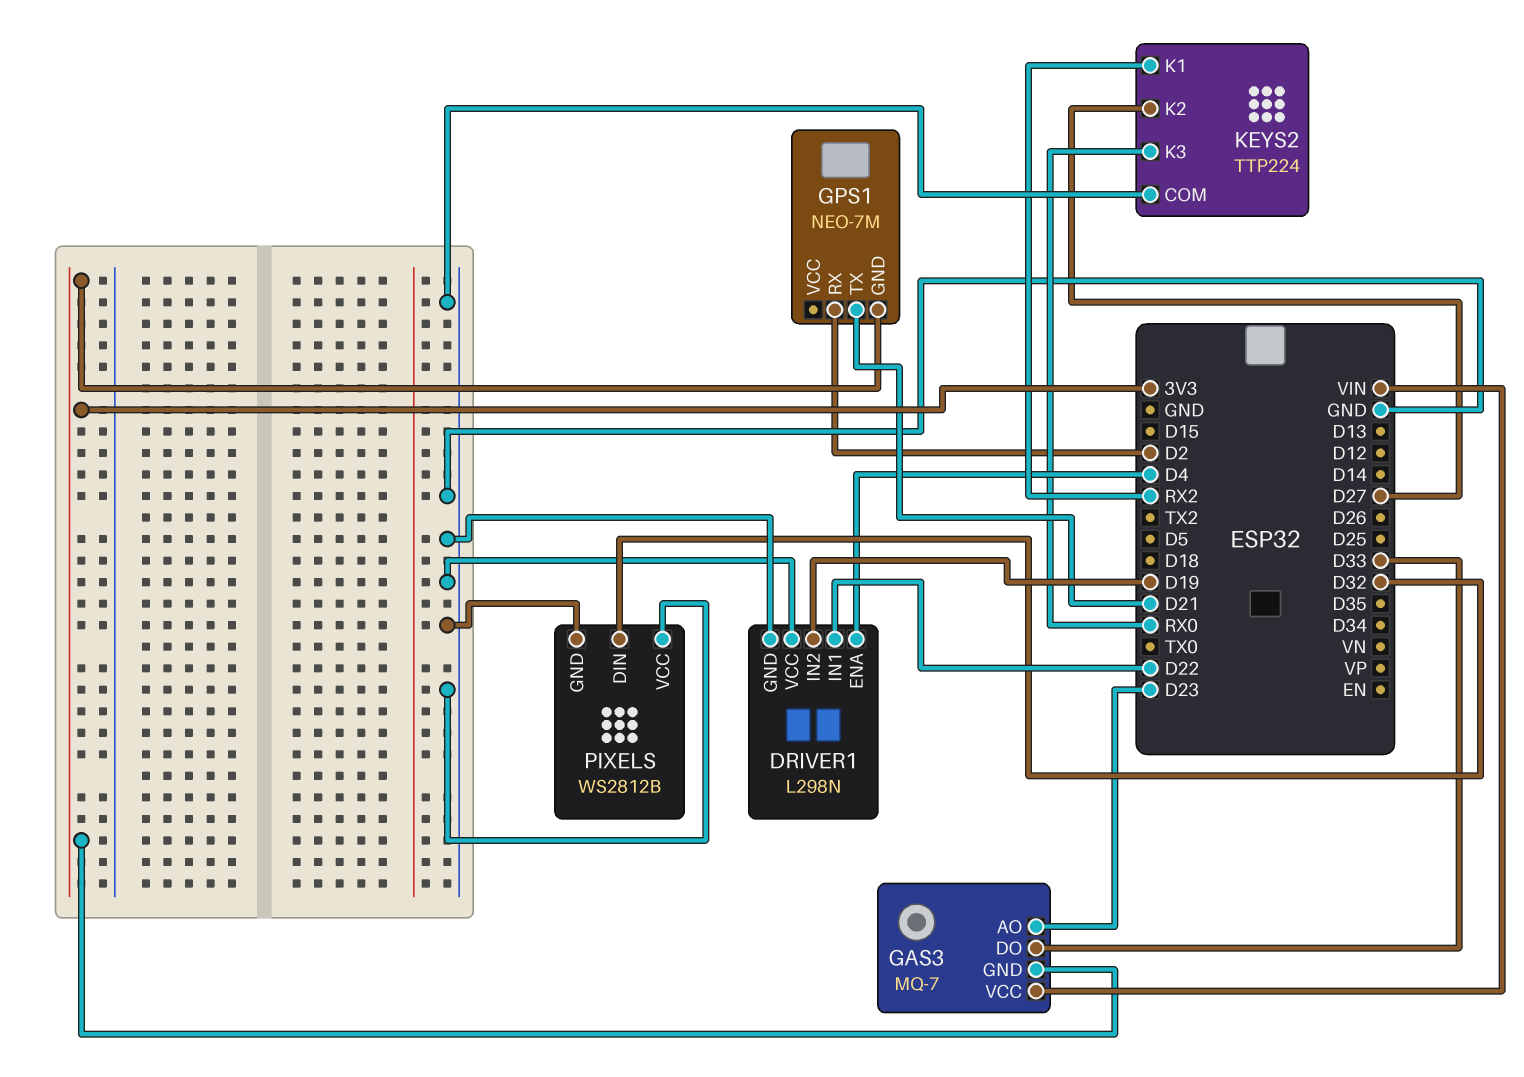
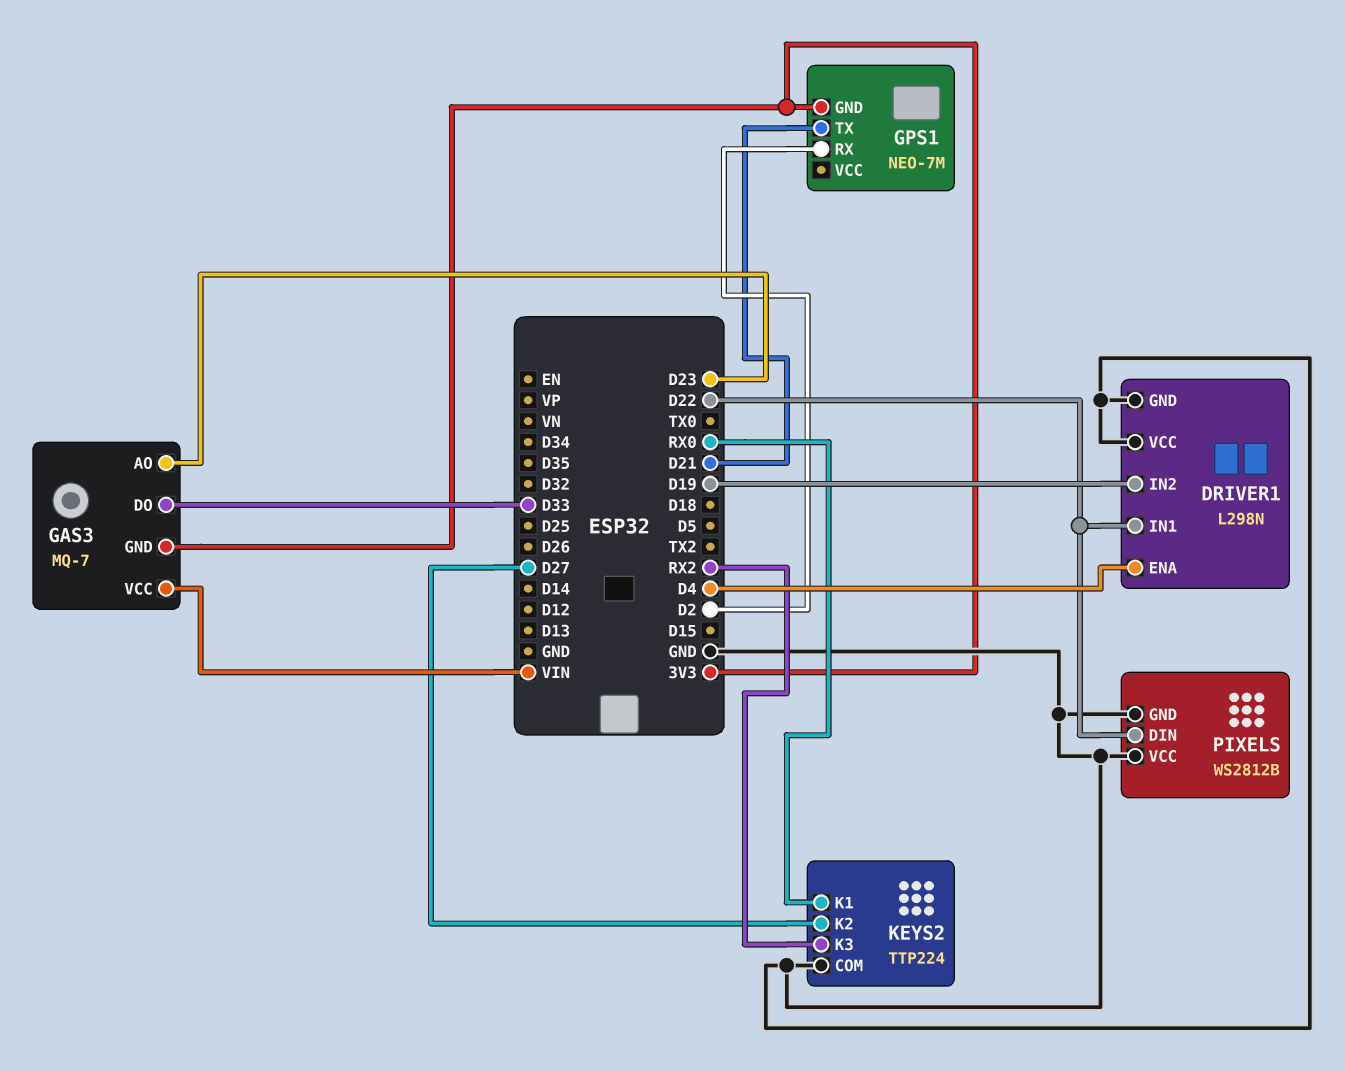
KEYS2 pin K1: RX2 -> RX0
KEYS2 pin K3: RX0 -> RX2
PIXELS pin DIN: D32 -> D22

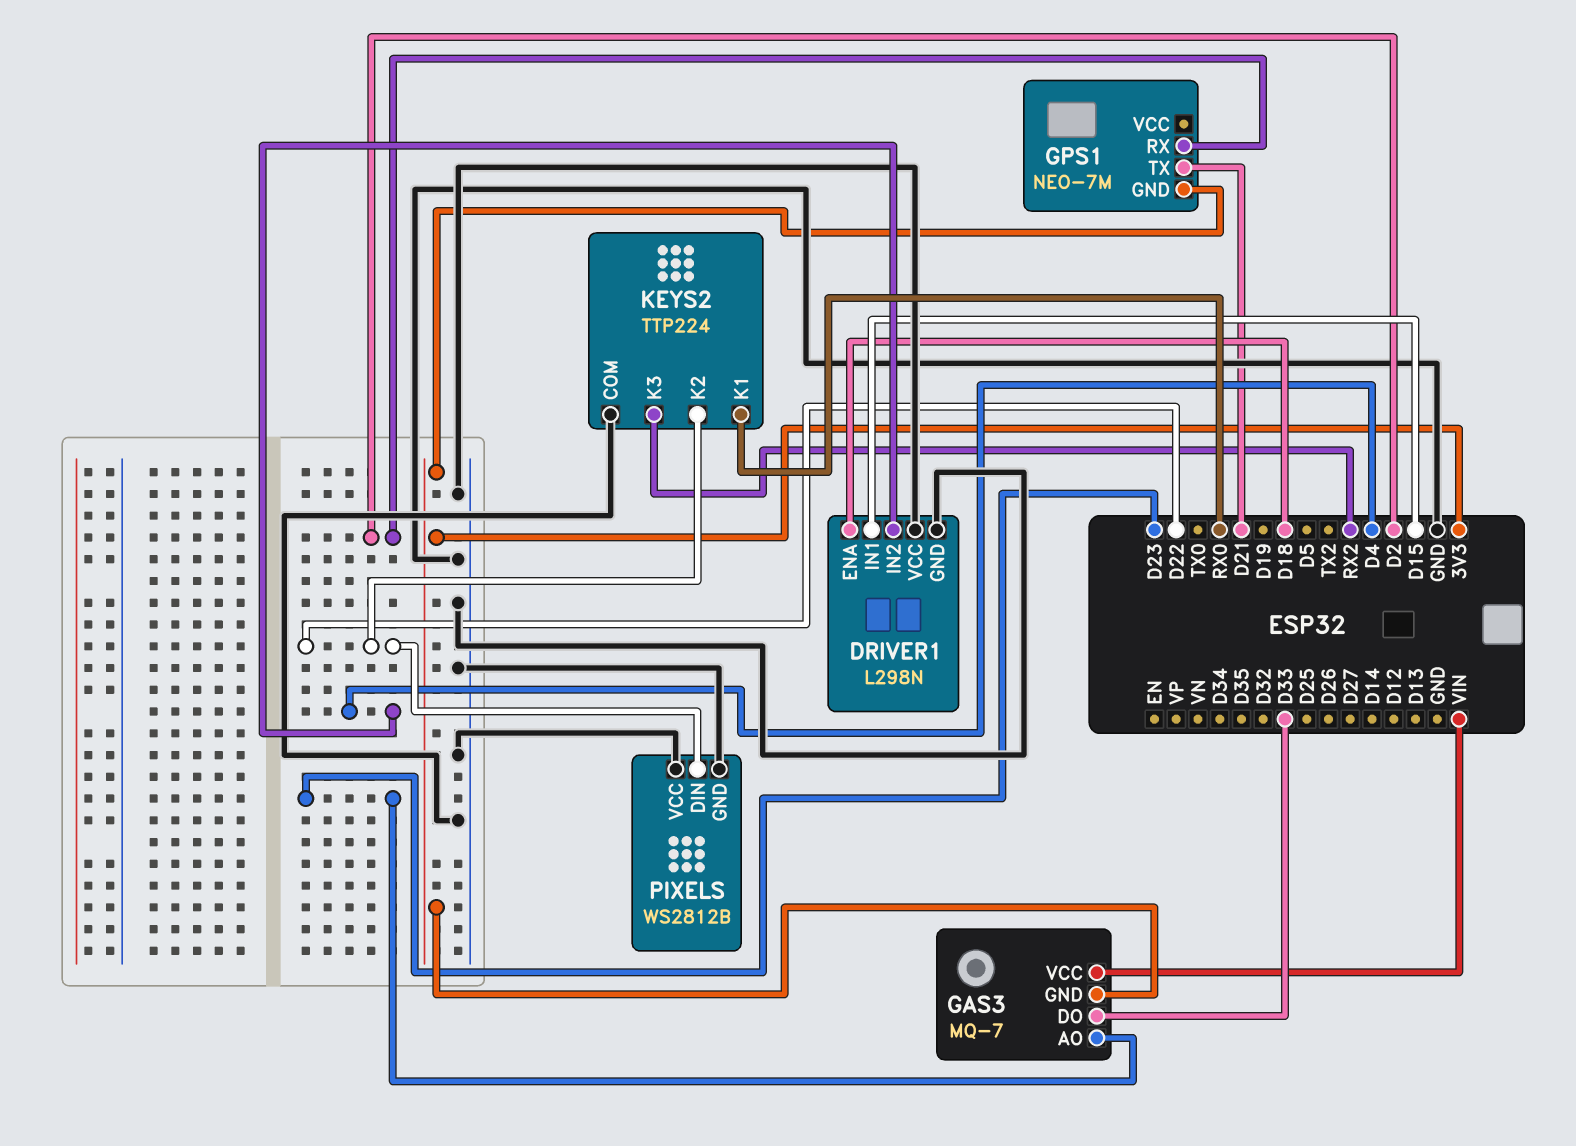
DRIVER1 pin ENA: D4 -> D18
DRIVER1 pin IN1: D22 -> D15
DRIVER1 pin IN2: D19 -> D4
KEYS2 pin K2: D27 -> D22

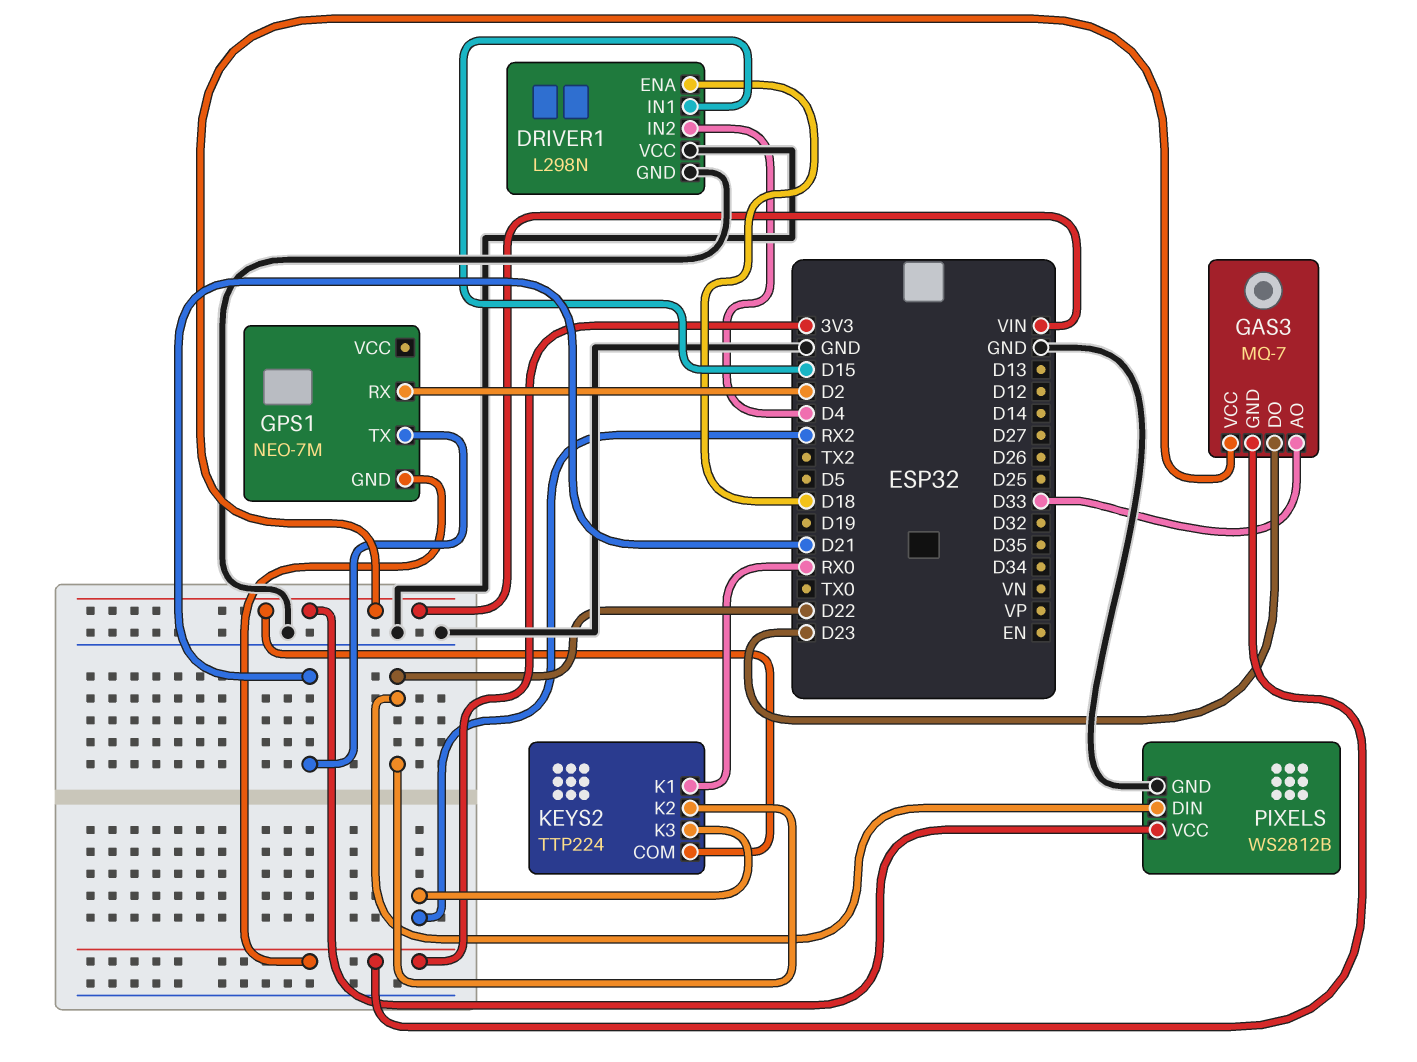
GAS3 pin AO: D23 -> D33
GAS3 pin DO: D33 -> D23
KEYS2 pin COM: GND -> VIN
PIXELS pin VCC: GND -> VIN

